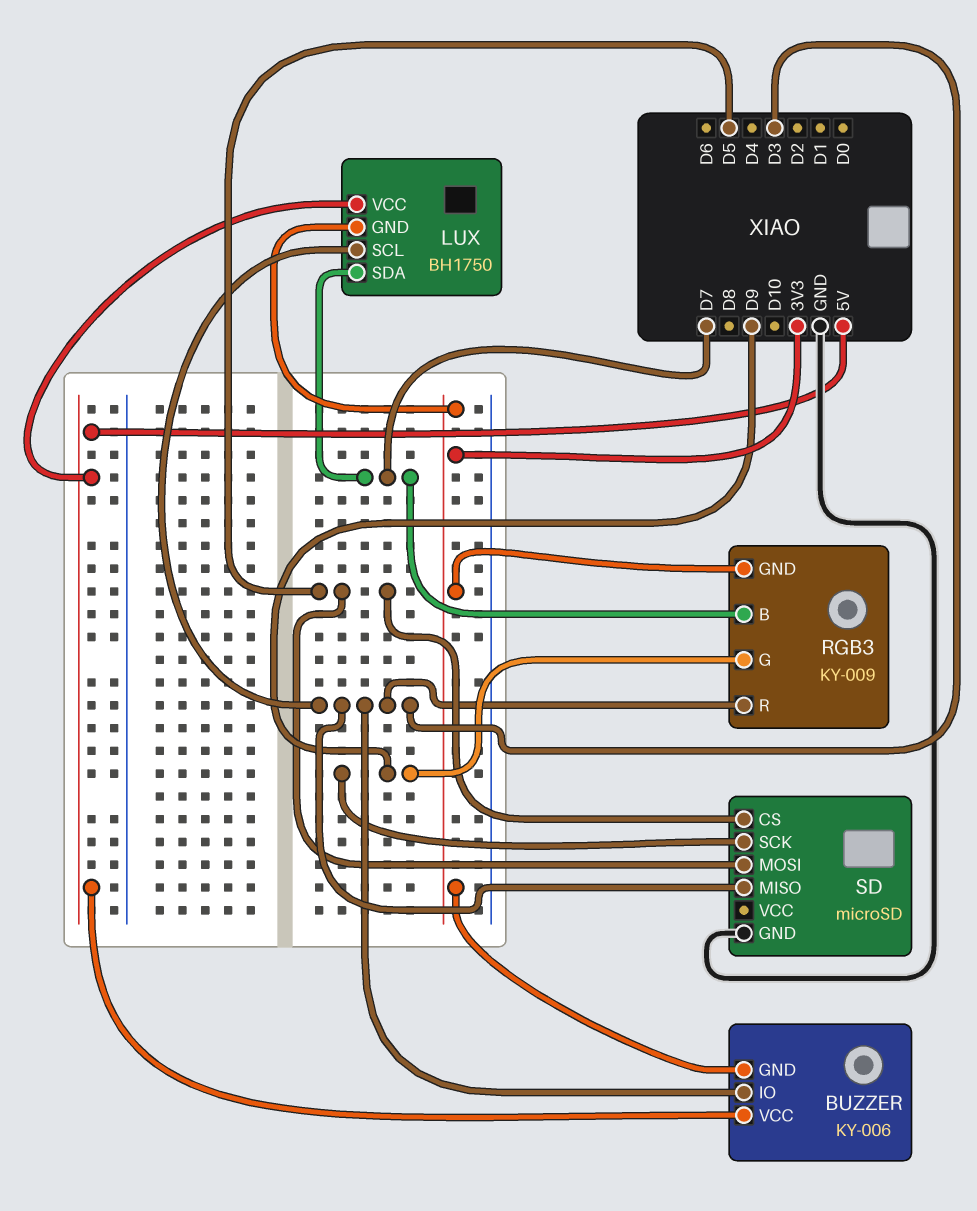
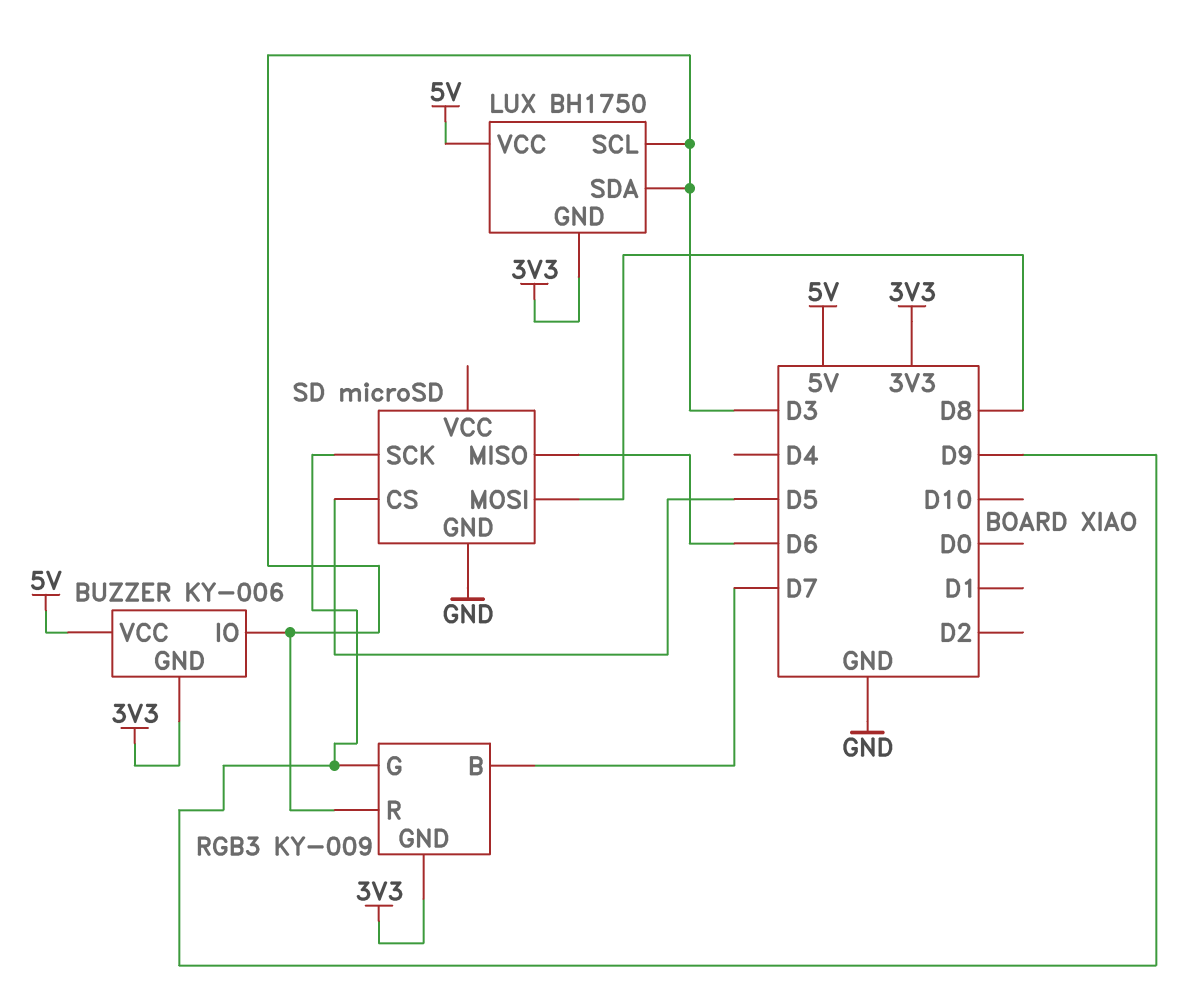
LUX pin SDA: D7 -> D3
SD pin MISO: D3 -> D6
SD pin MOSI: D5 -> D8

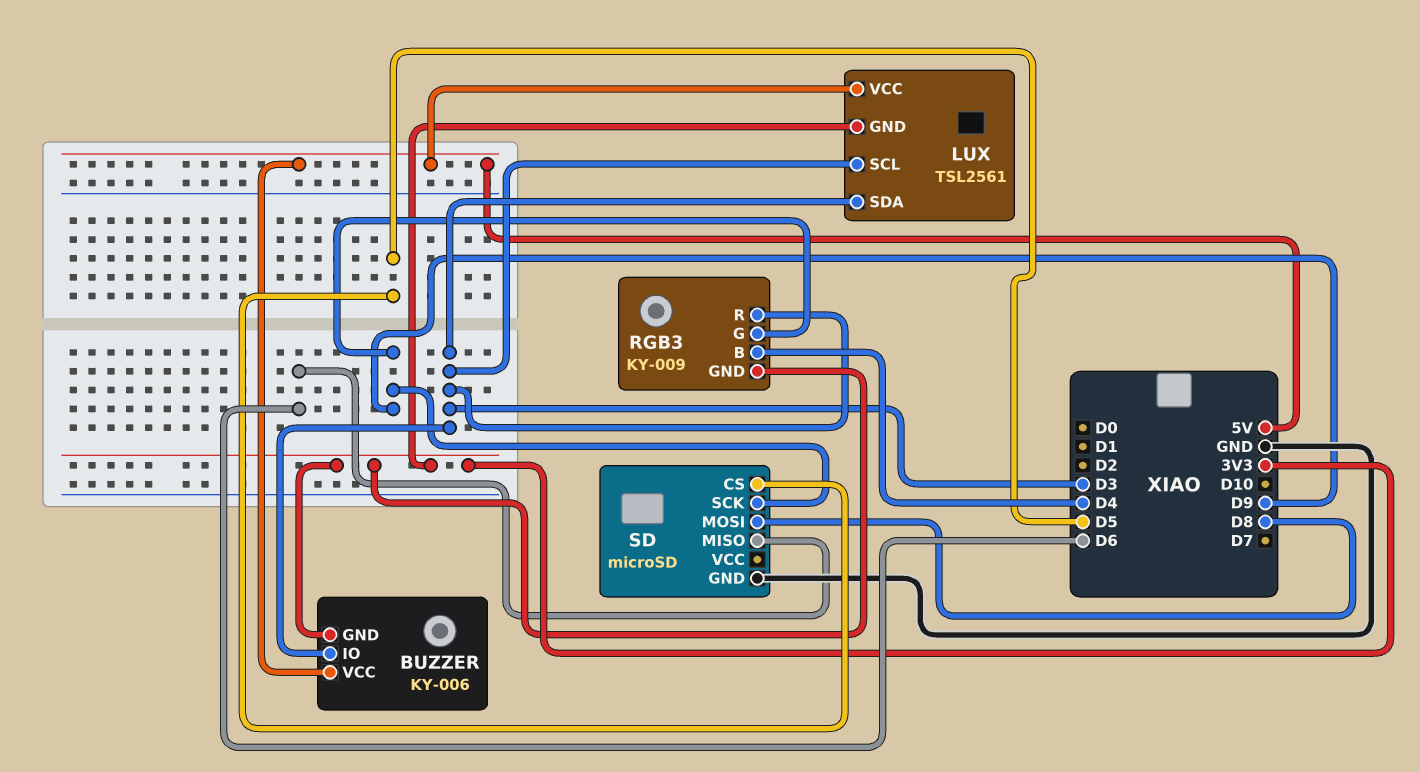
LUX: BH1750 -> TSL2561
RGB3 pin B: D7 -> D4

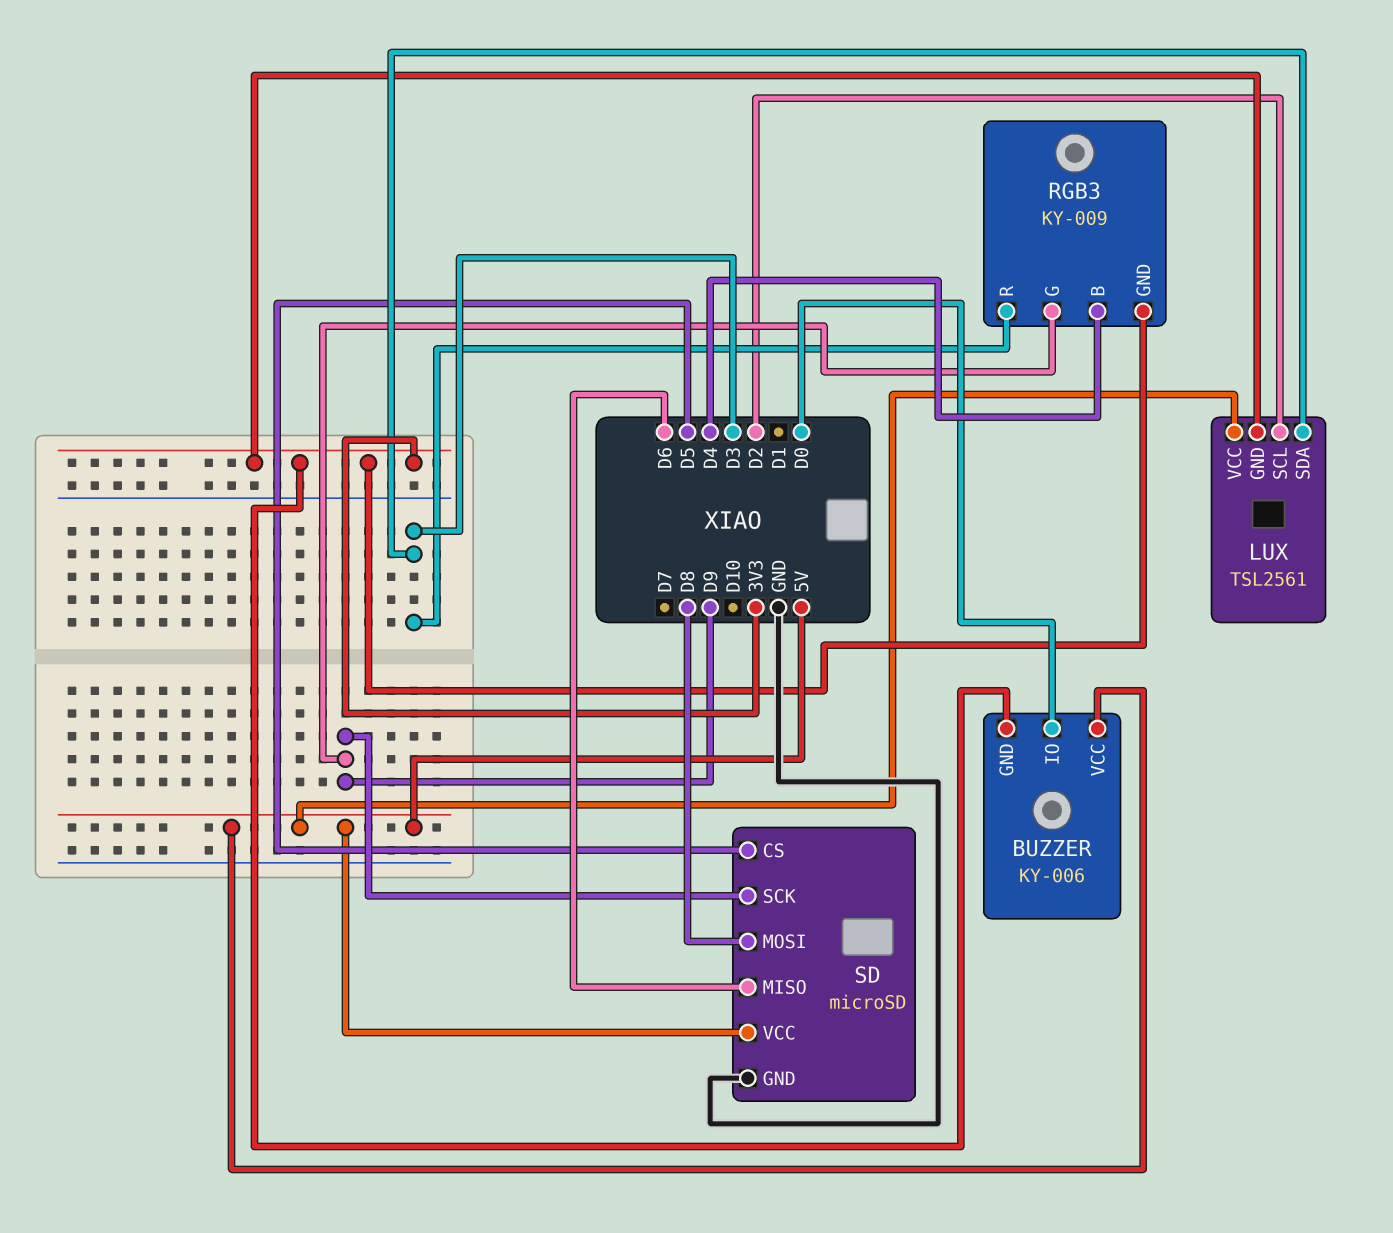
BUZZER pin IO: D3 -> D0
LUX pin SCL: D3 -> D2
SD pin VCC: none -> 5V

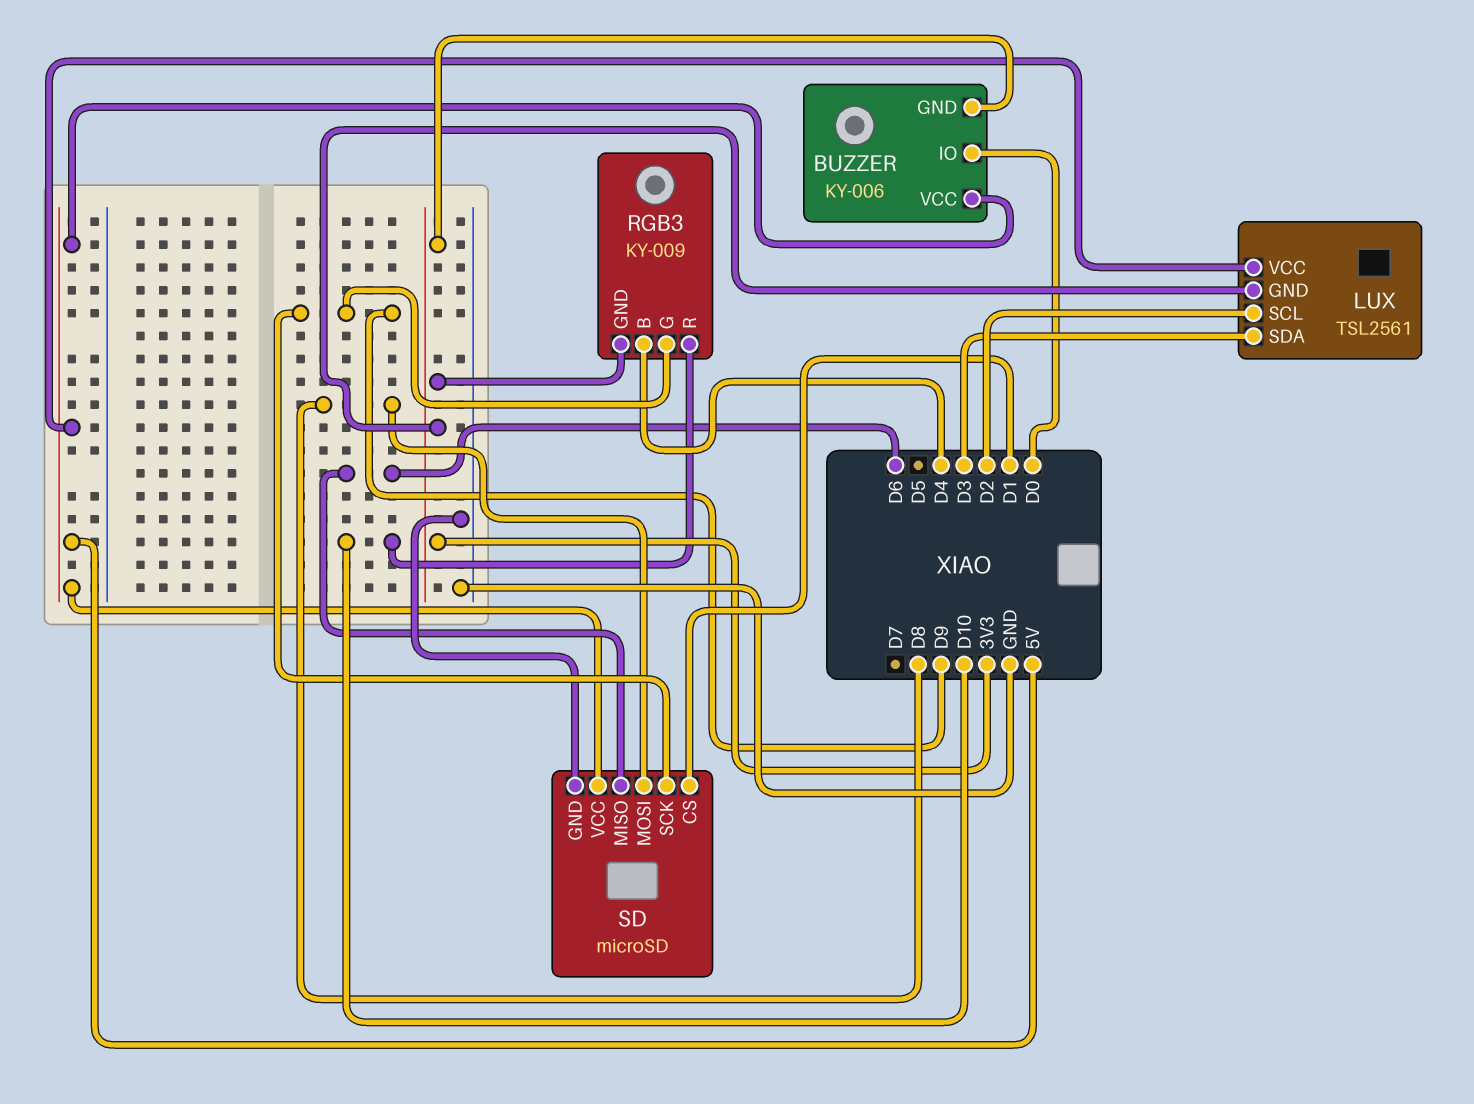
RGB3 pin R: D3 -> D10
SD pin CS: D5 -> D1

